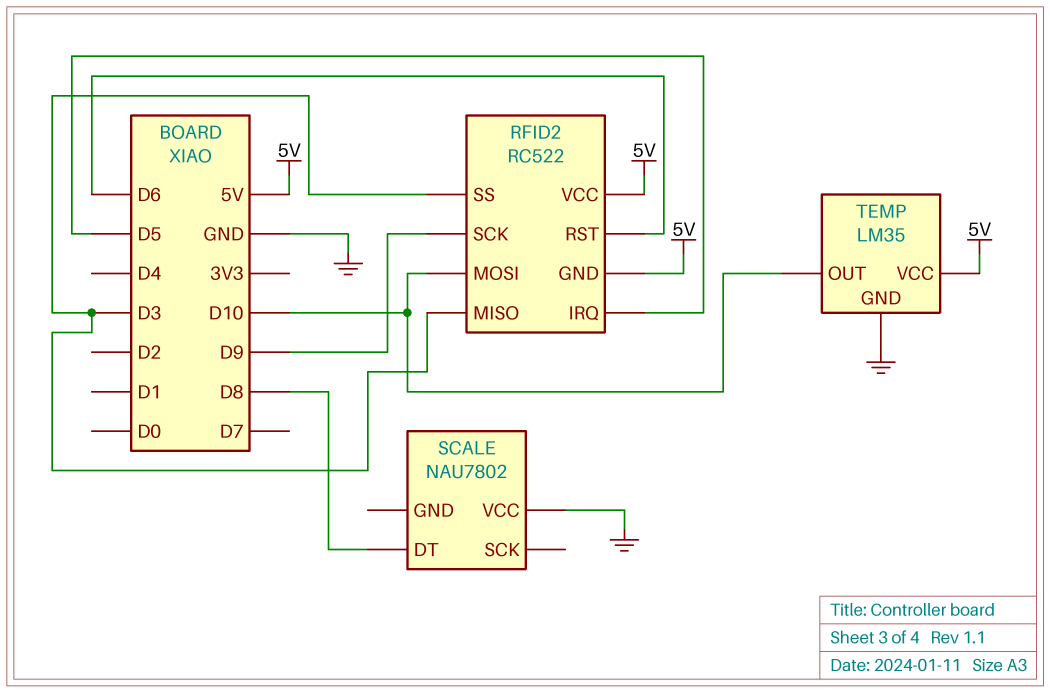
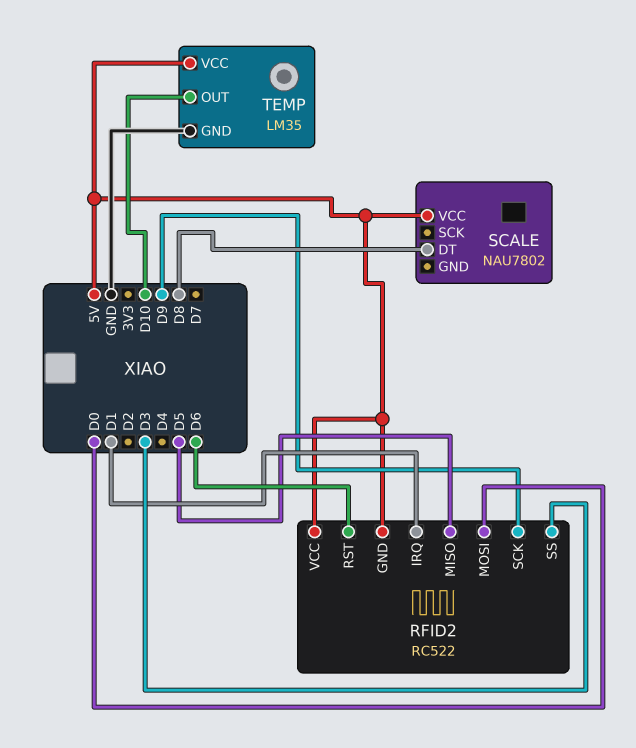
RFID2 pin IRQ: D5 -> D1
RFID2 pin MISO: D3 -> D5
RFID2 pin MOSI: D10 -> D0
SCALE pin VCC: GND -> 5V

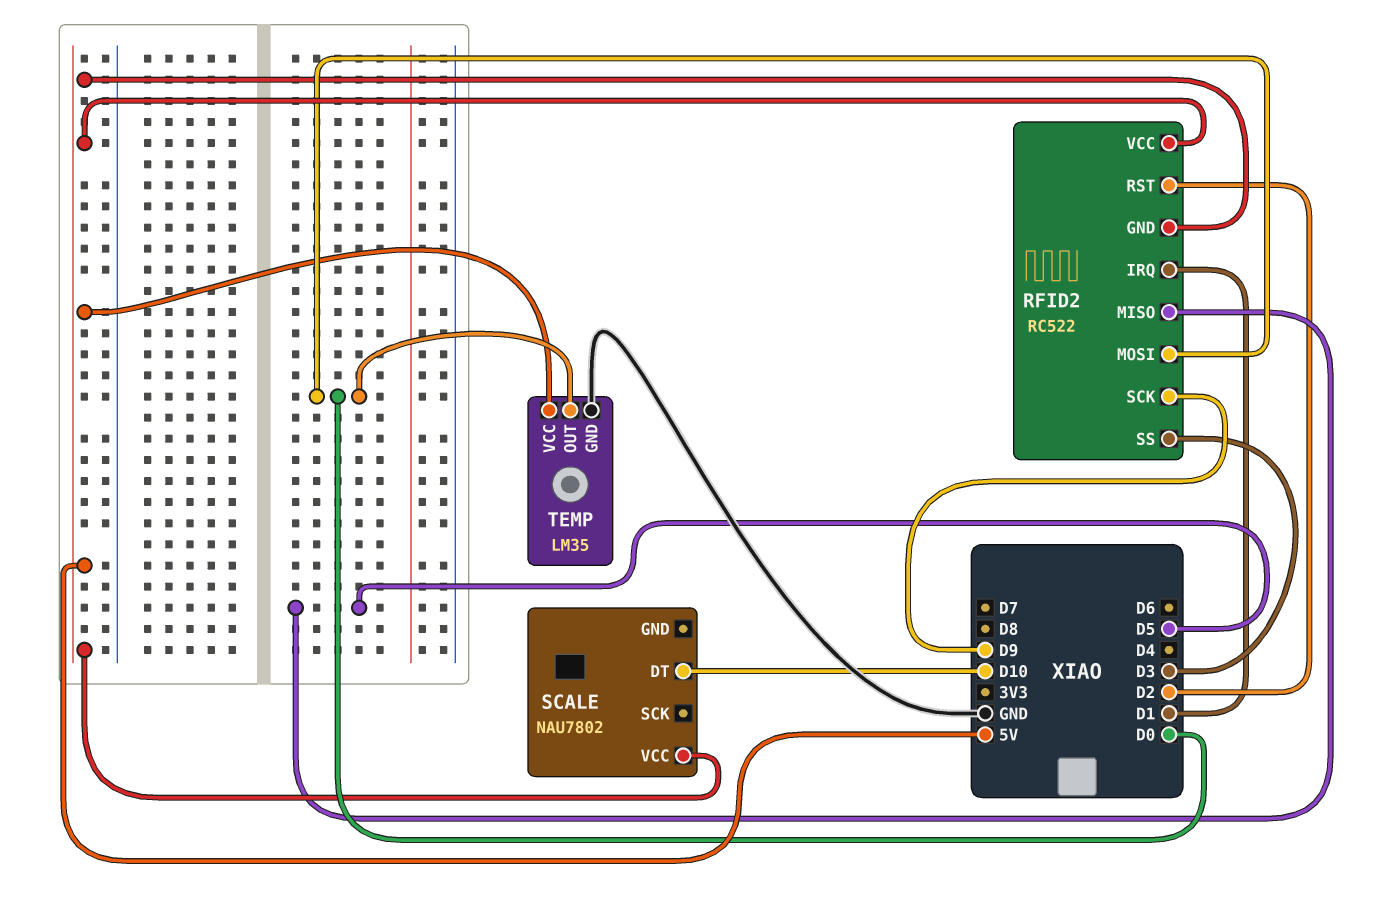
RFID2 pin RST: D6 -> D2
SCALE pin DT: D8 -> D10
TEMP pin OUT: D10 -> D0

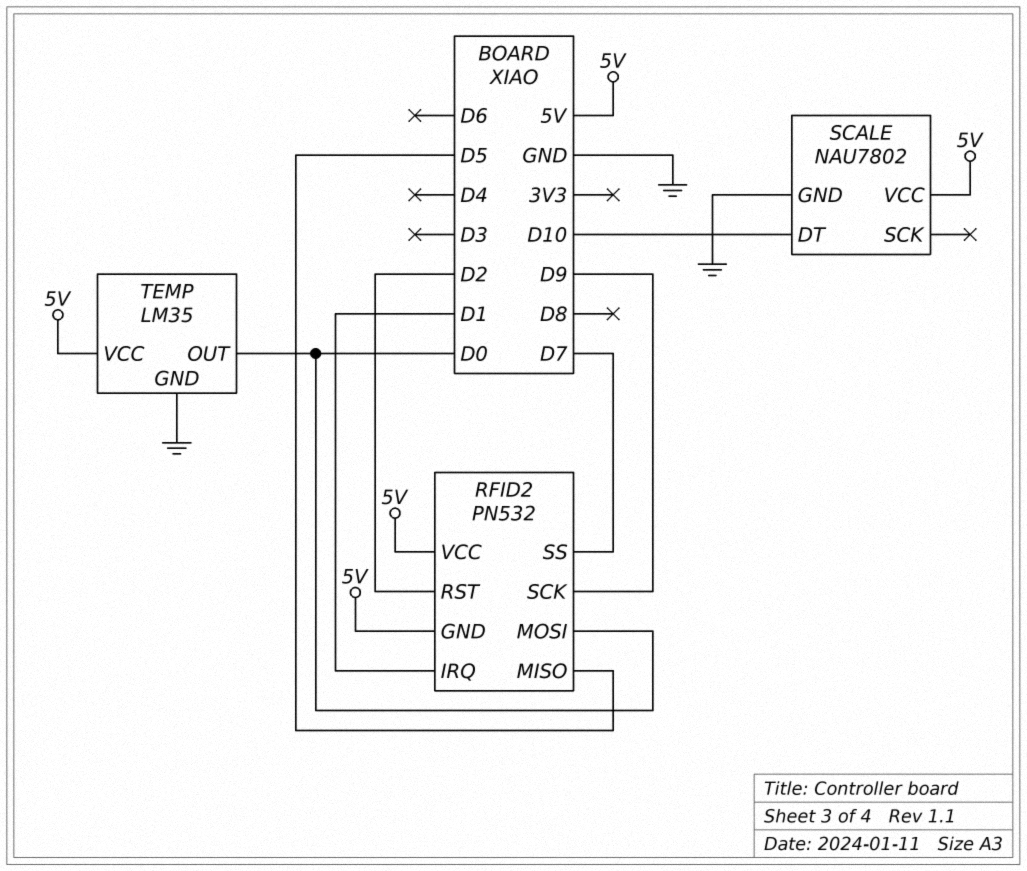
RFID2: RC522 -> PN532
RFID2 pin SS: D3 -> D7
SCALE pin GND: none -> GND

